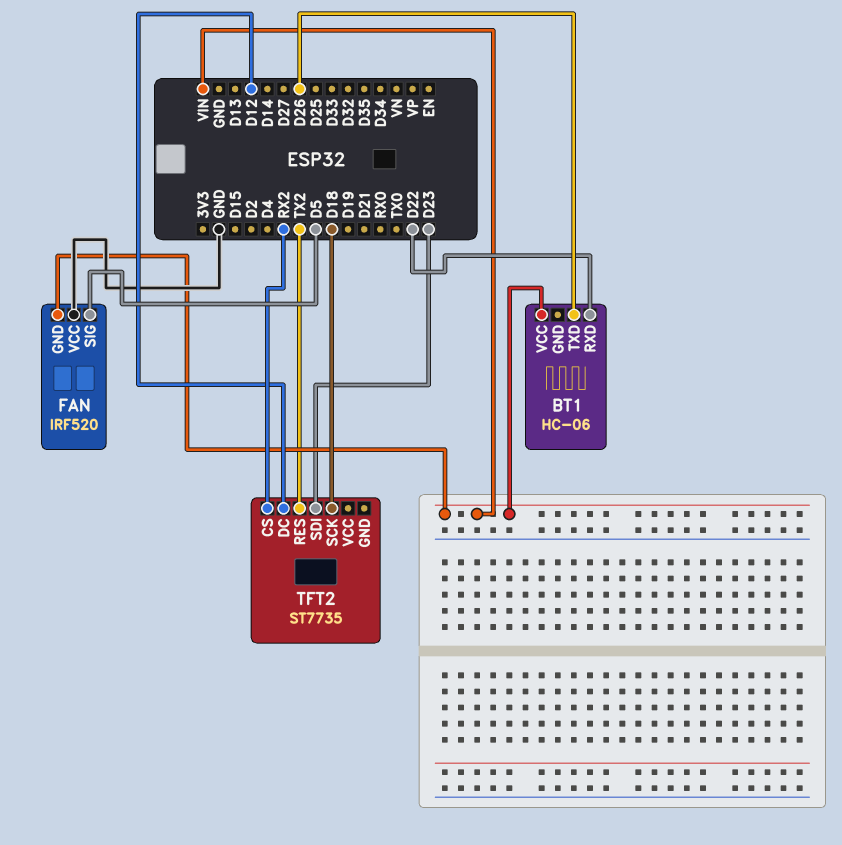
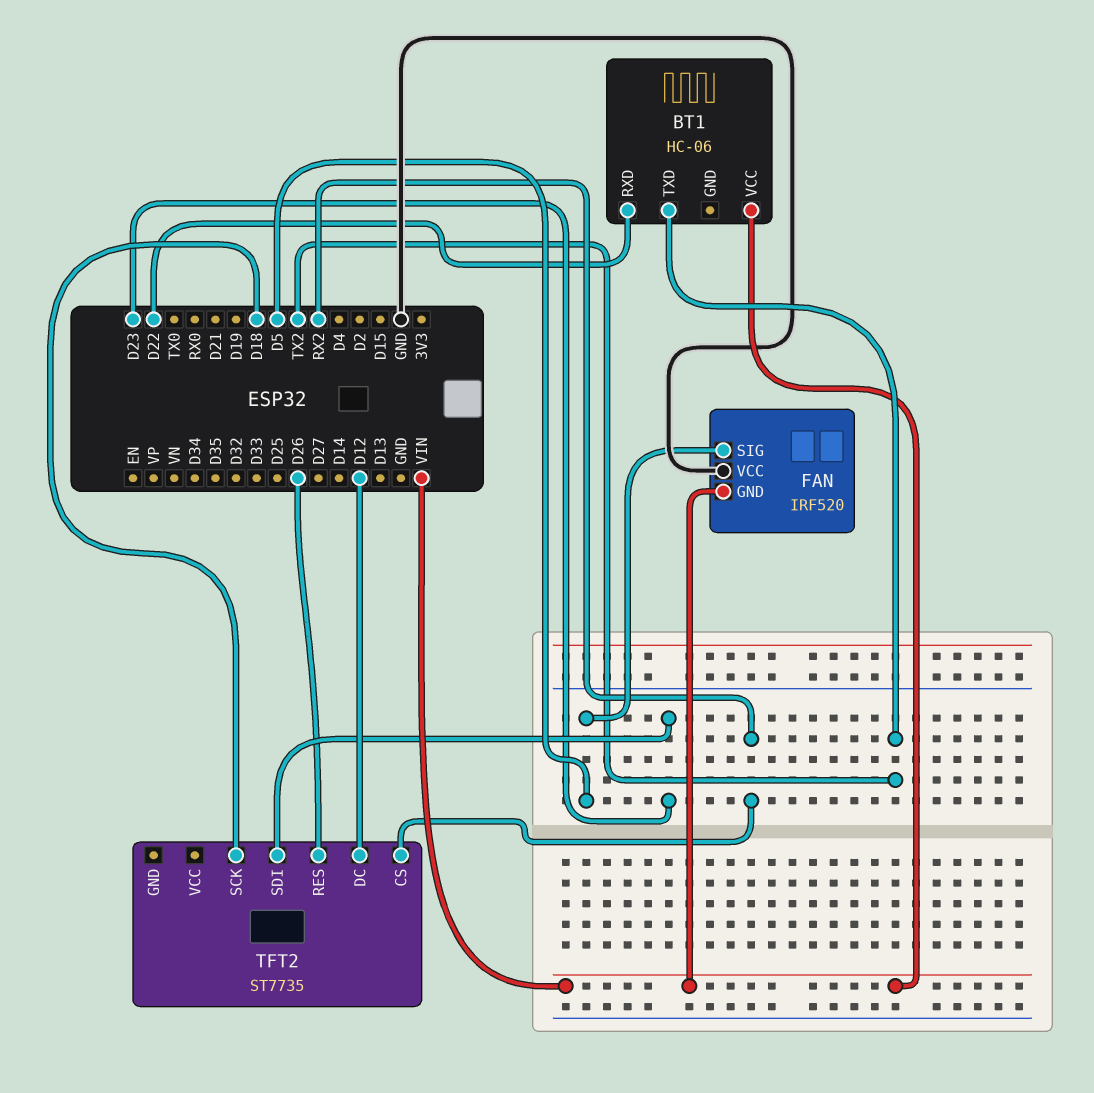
BT1 pin TXD: D26 -> TX2
TFT2 pin RES: TX2 -> D26

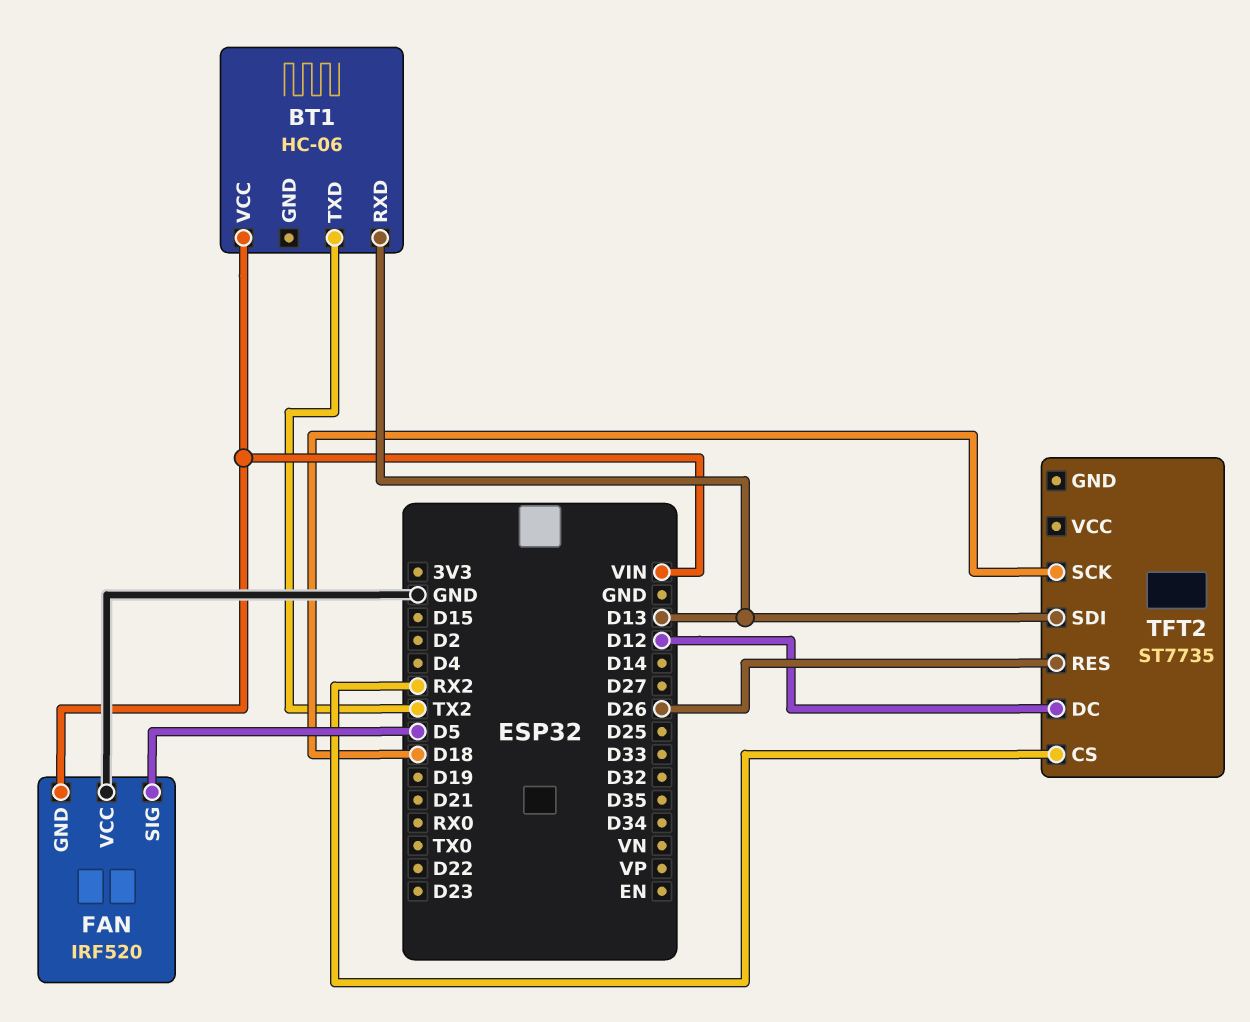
BT1 pin RXD: D22 -> D13
TFT2 pin SDI: D23 -> D13

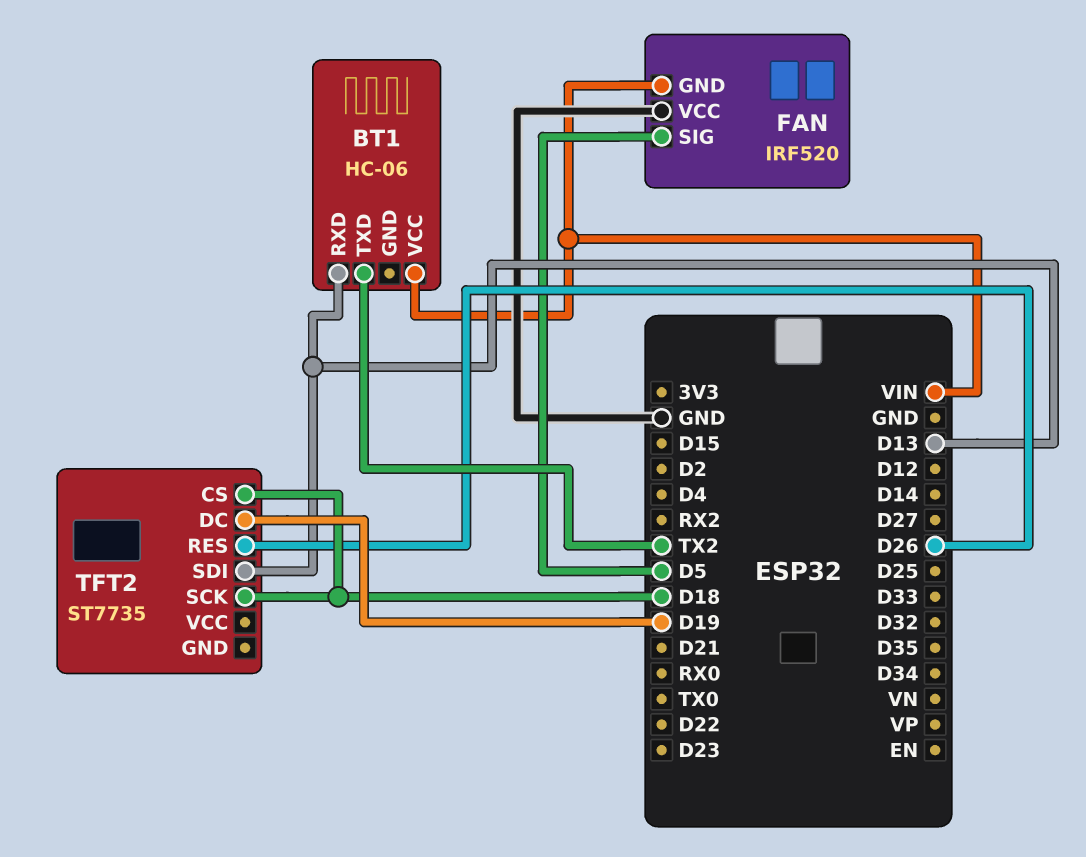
TFT2 pin CS: RX2 -> D18
TFT2 pin DC: D12 -> D19

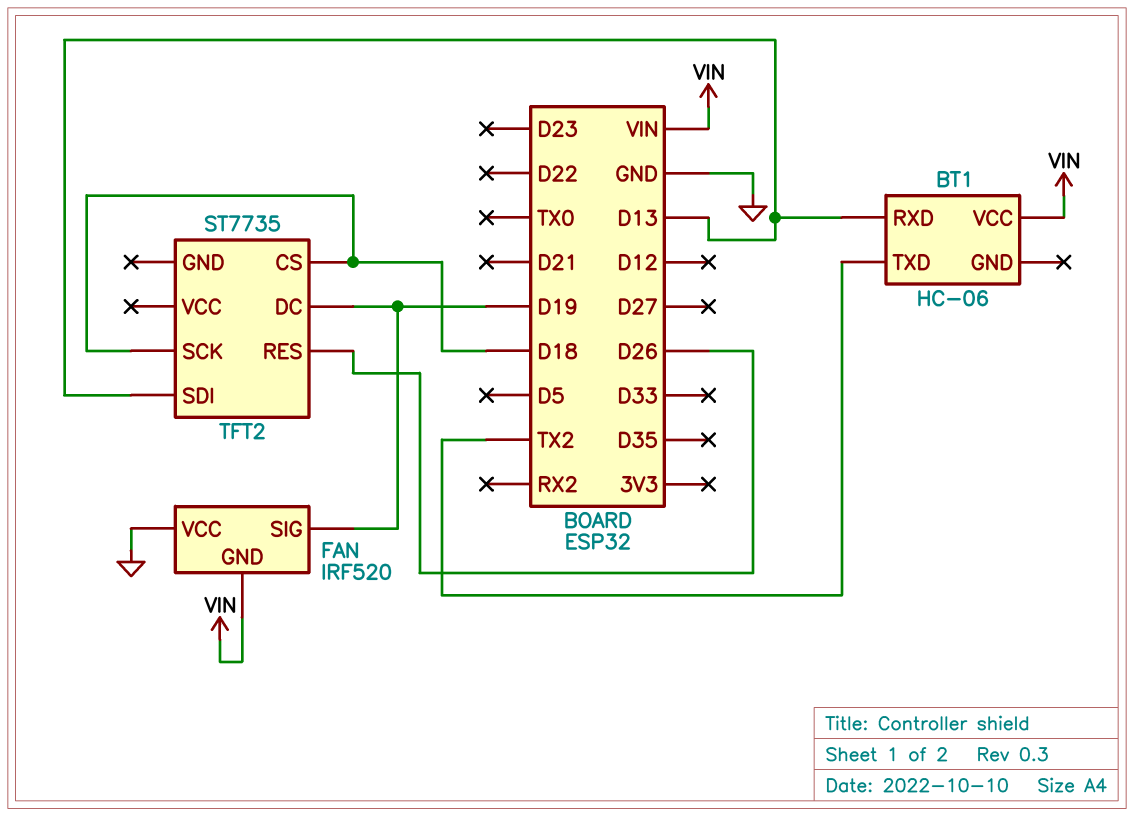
FAN pin SIG: D5 -> D19

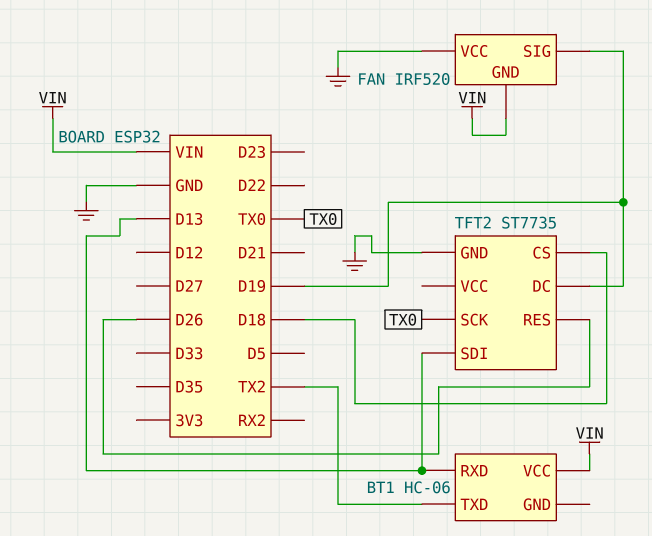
TFT2 pin GND: none -> GND
TFT2 pin SCK: D18 -> TX0

